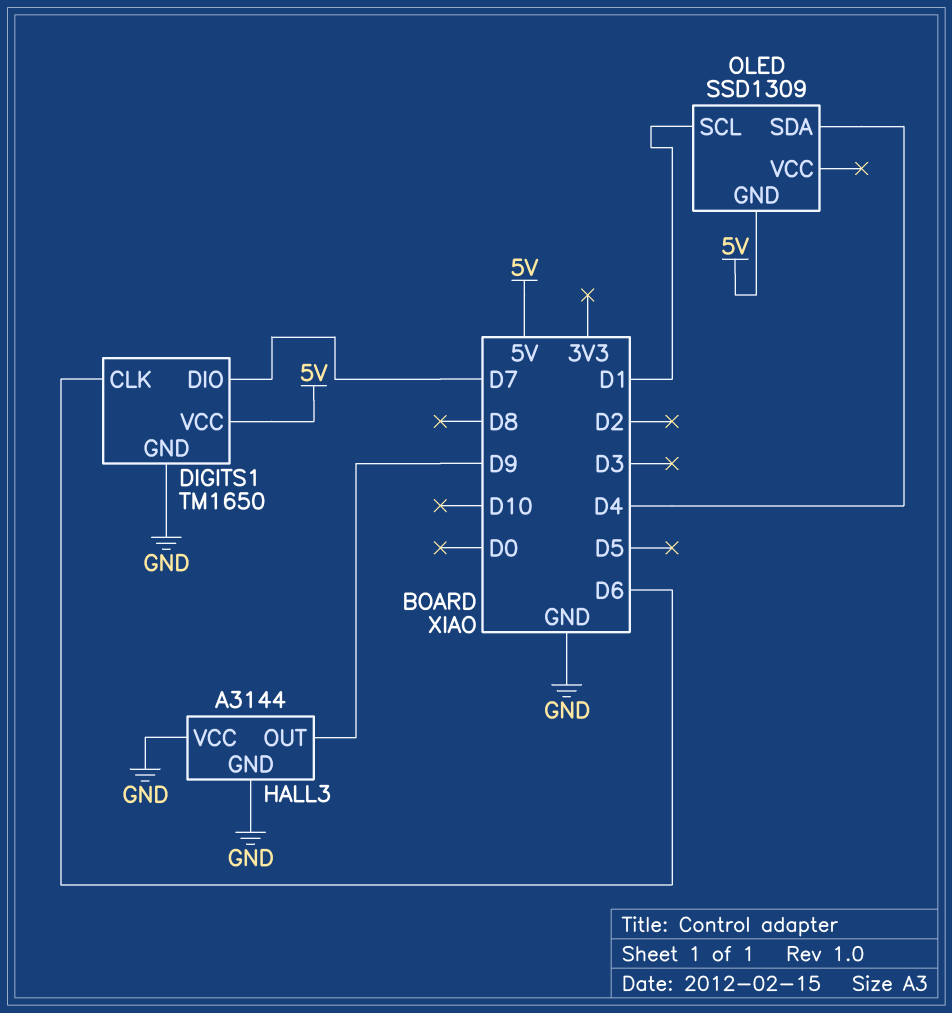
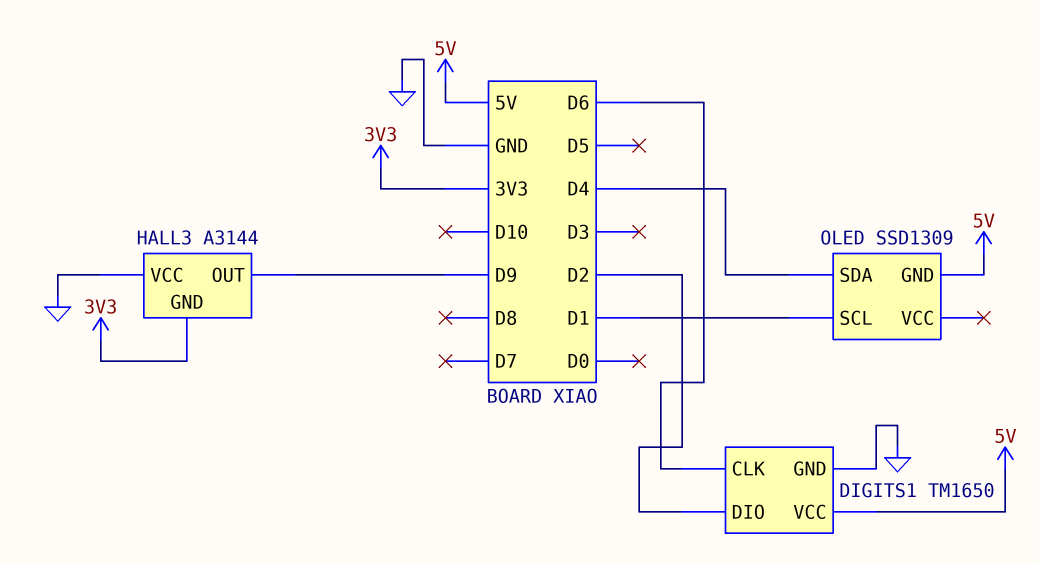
DIGITS1 pin DIO: D7 -> D2
HALL3 pin GND: GND -> 3V3

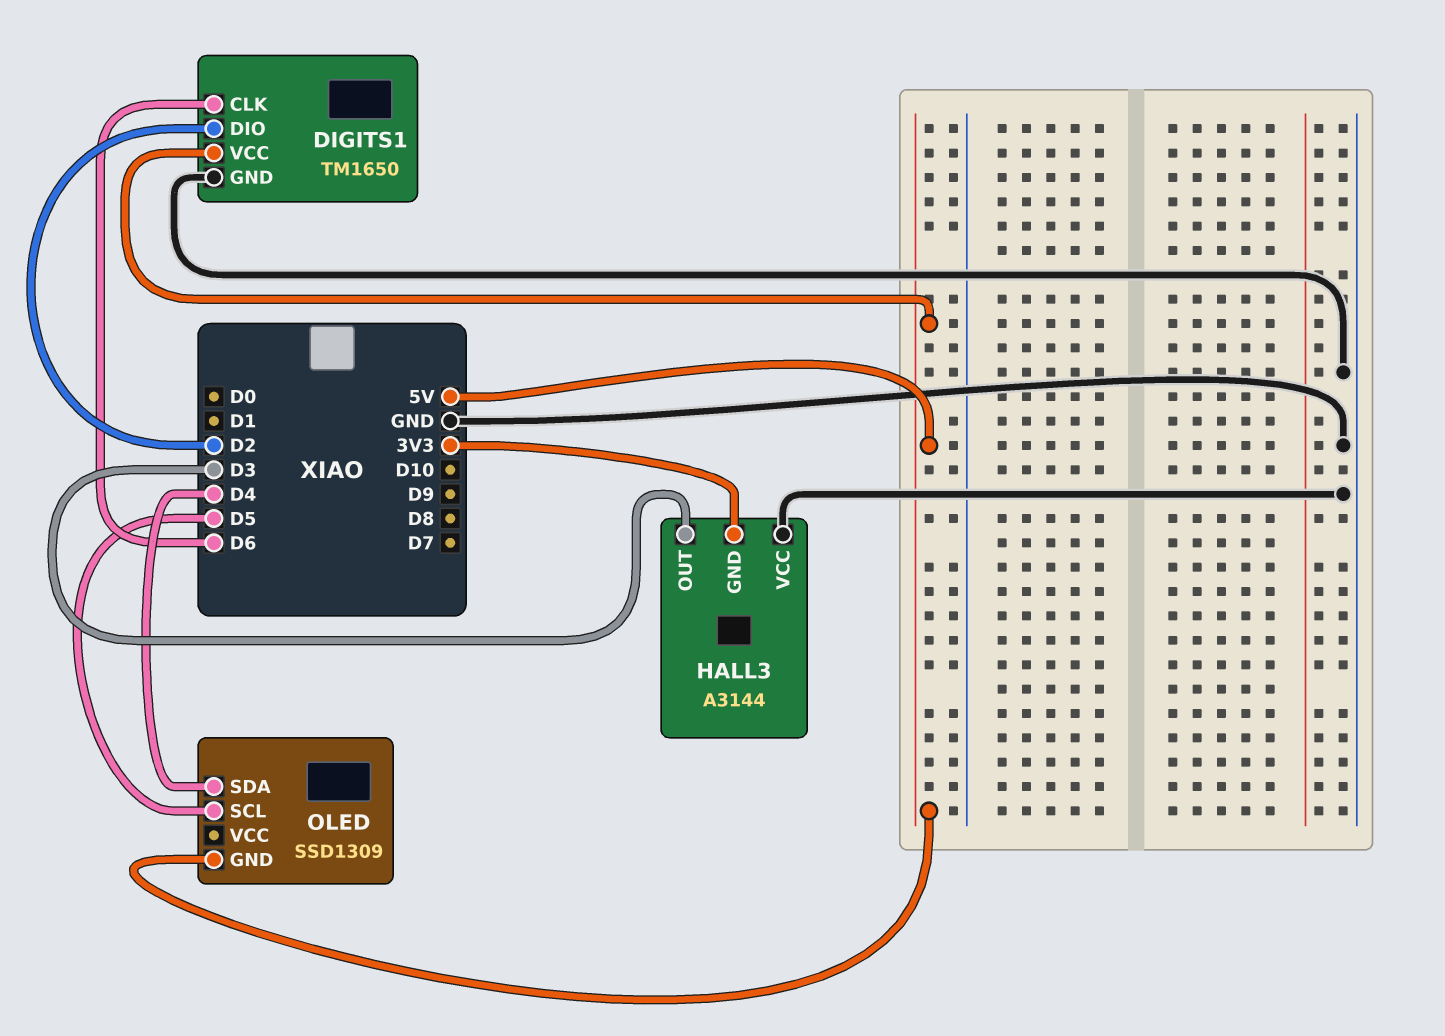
HALL3 pin OUT: D9 -> D3
OLED pin SCL: D1 -> D5

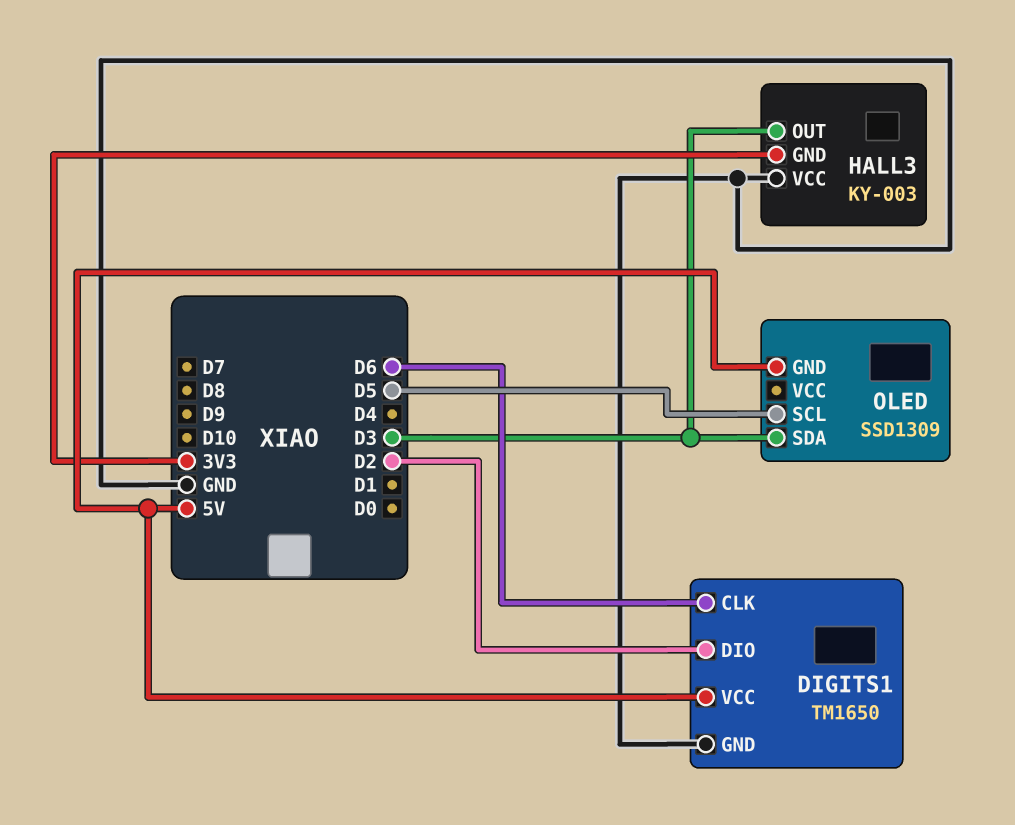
HALL3: A3144 -> KY-003
OLED pin SDA: D4 -> D3

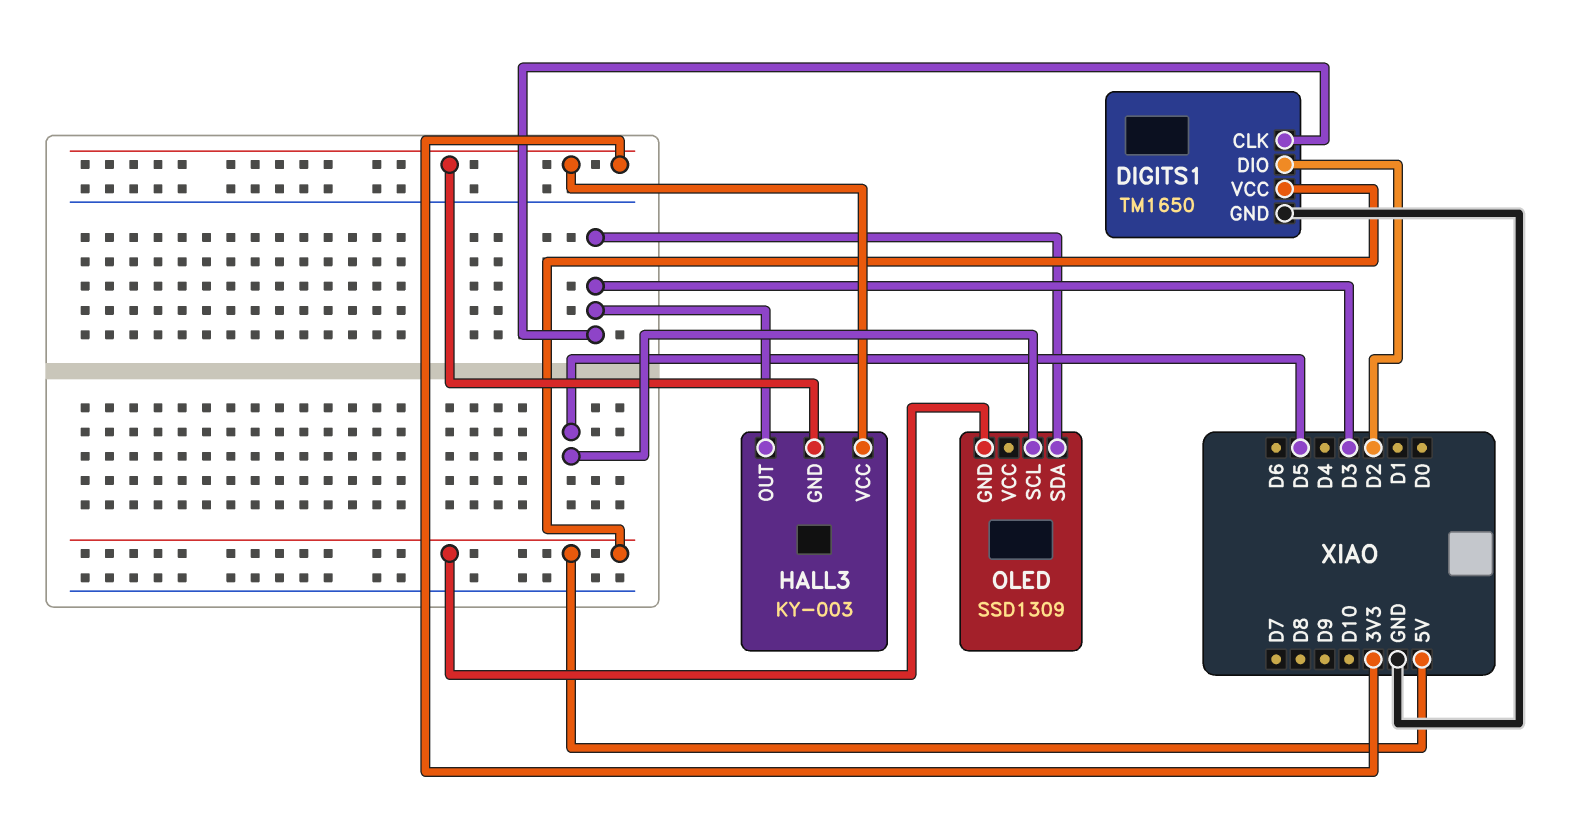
DIGITS1 pin CLK: D6 -> D3
HALL3 pin VCC: GND -> 3V3

